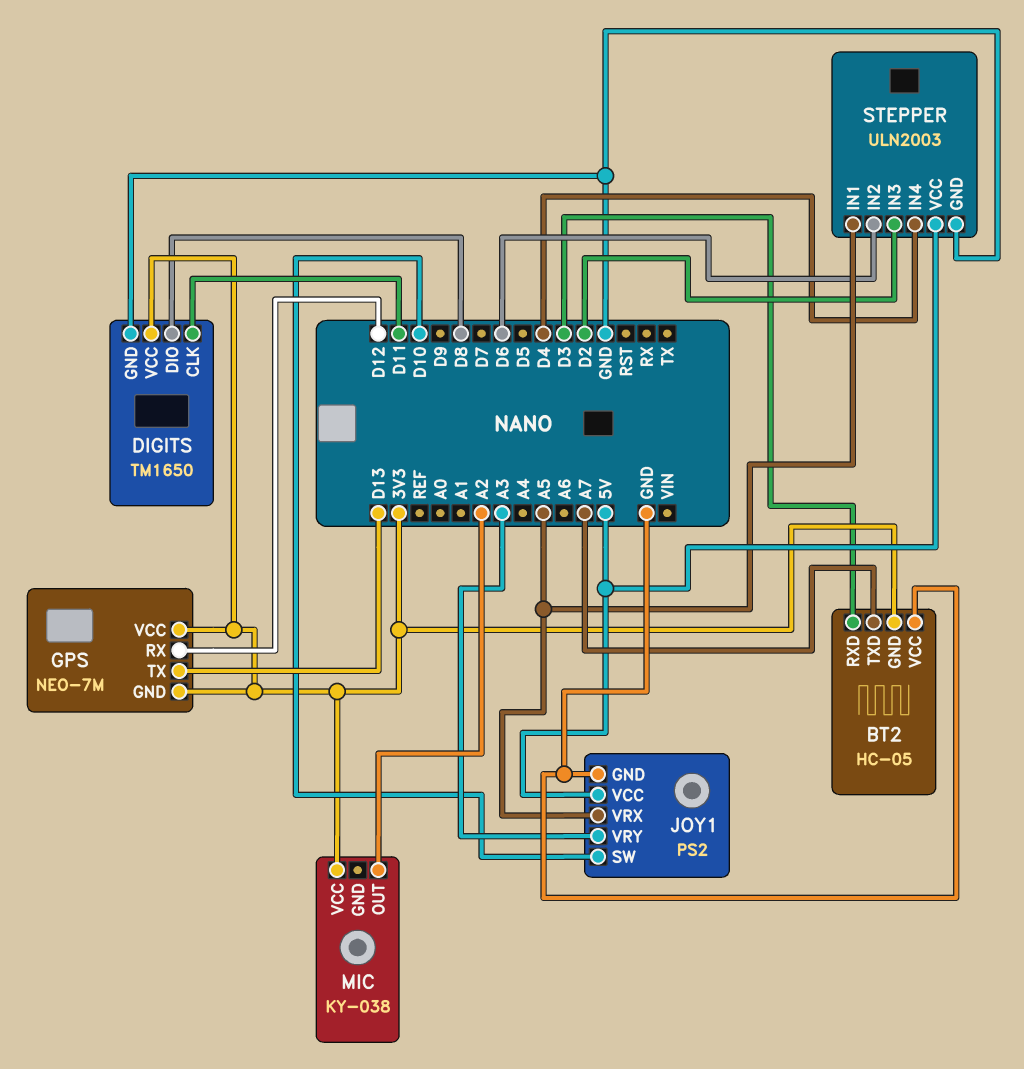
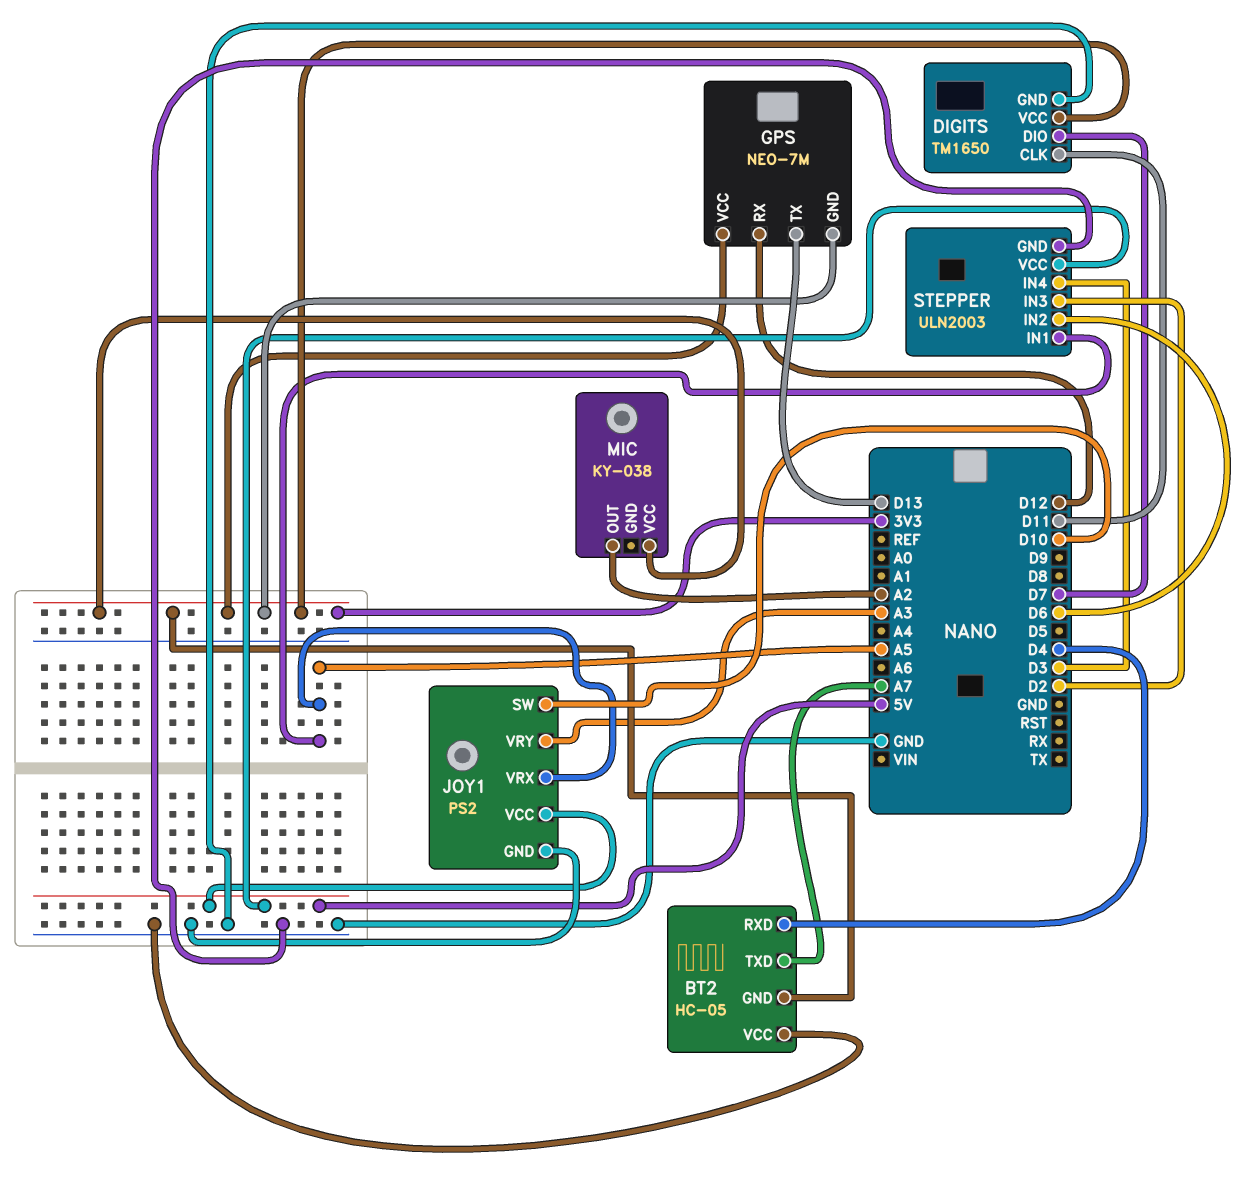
BT2 pin RXD: D3 -> D4
DIGITS pin DIO: D8 -> D7
STEPPER pin IN4: D4 -> D3

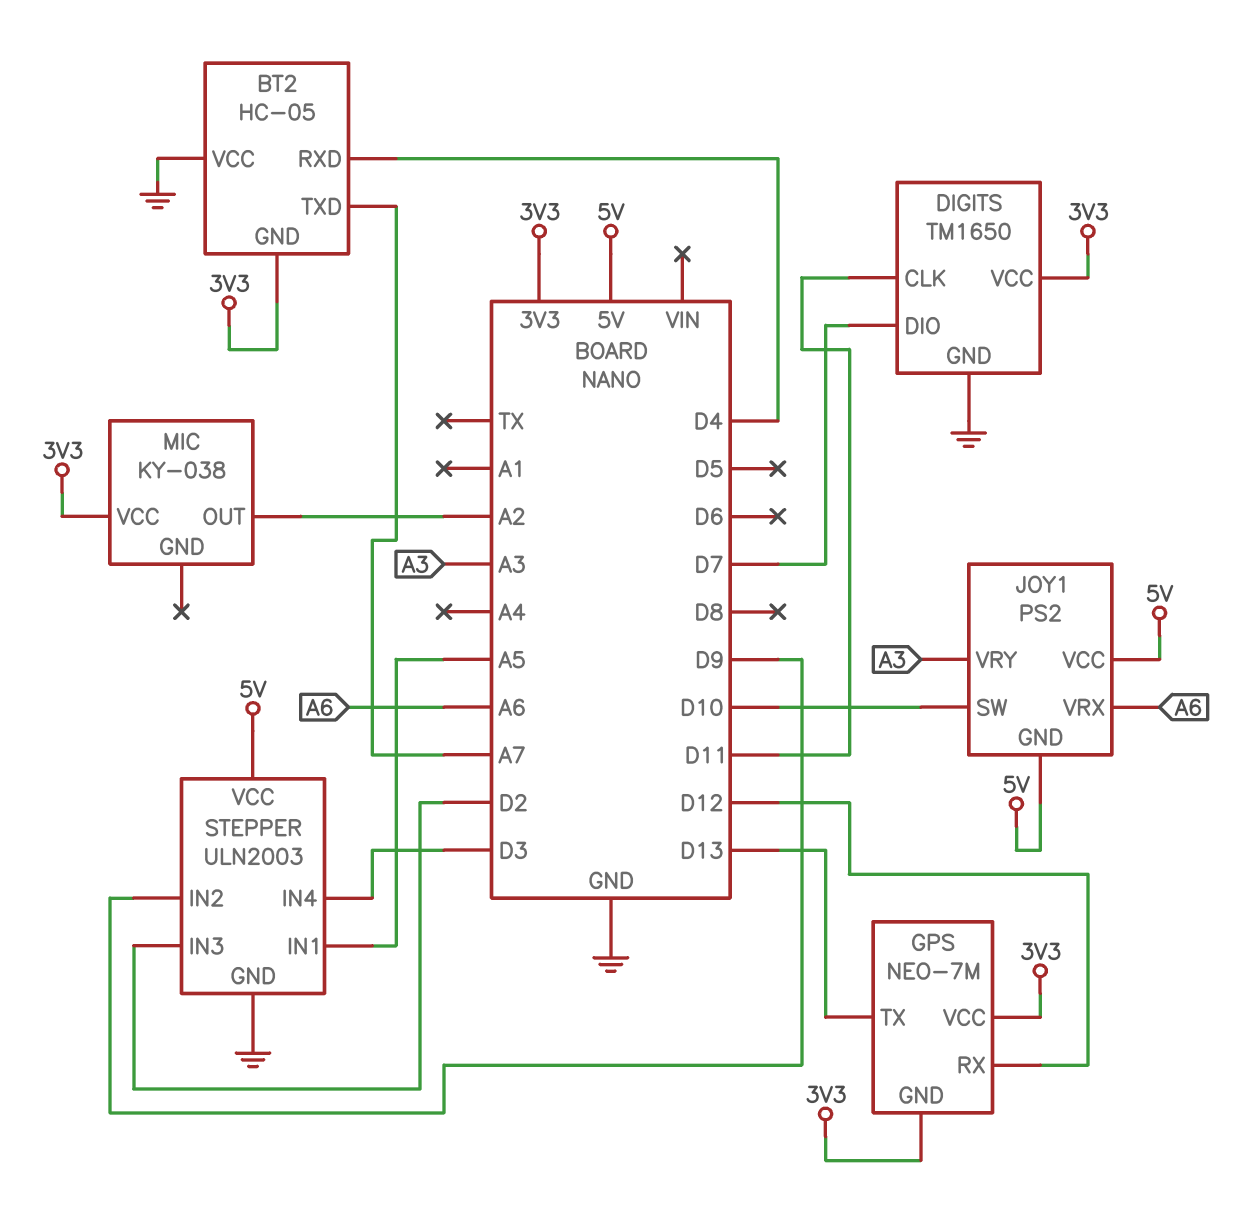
JOY1 pin GND: GND -> 5V
JOY1 pin VRX: A5 -> A6
STEPPER pin IN2: D6 -> D9

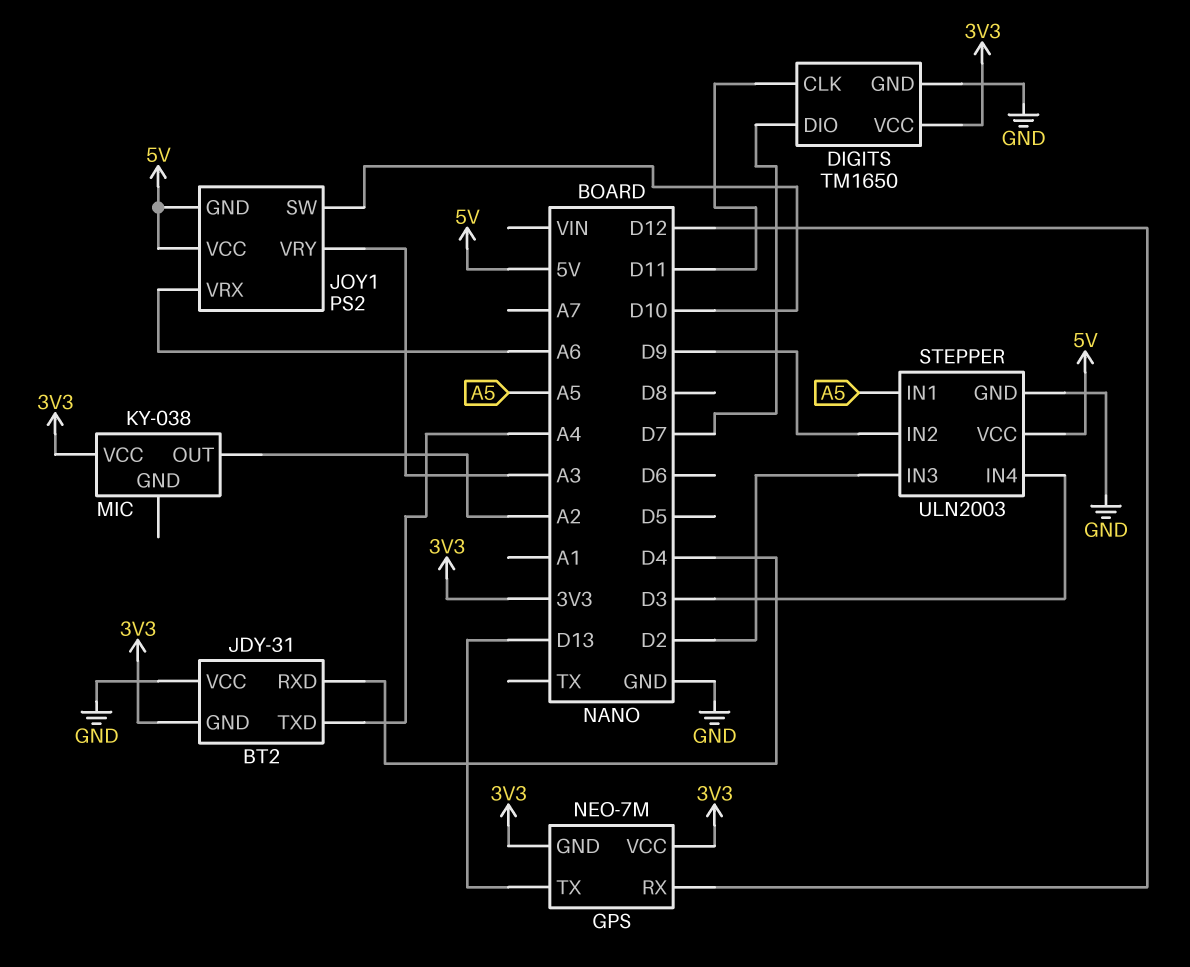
BT2: HC-05 -> JDY-31
BT2 pin TXD: A7 -> A4

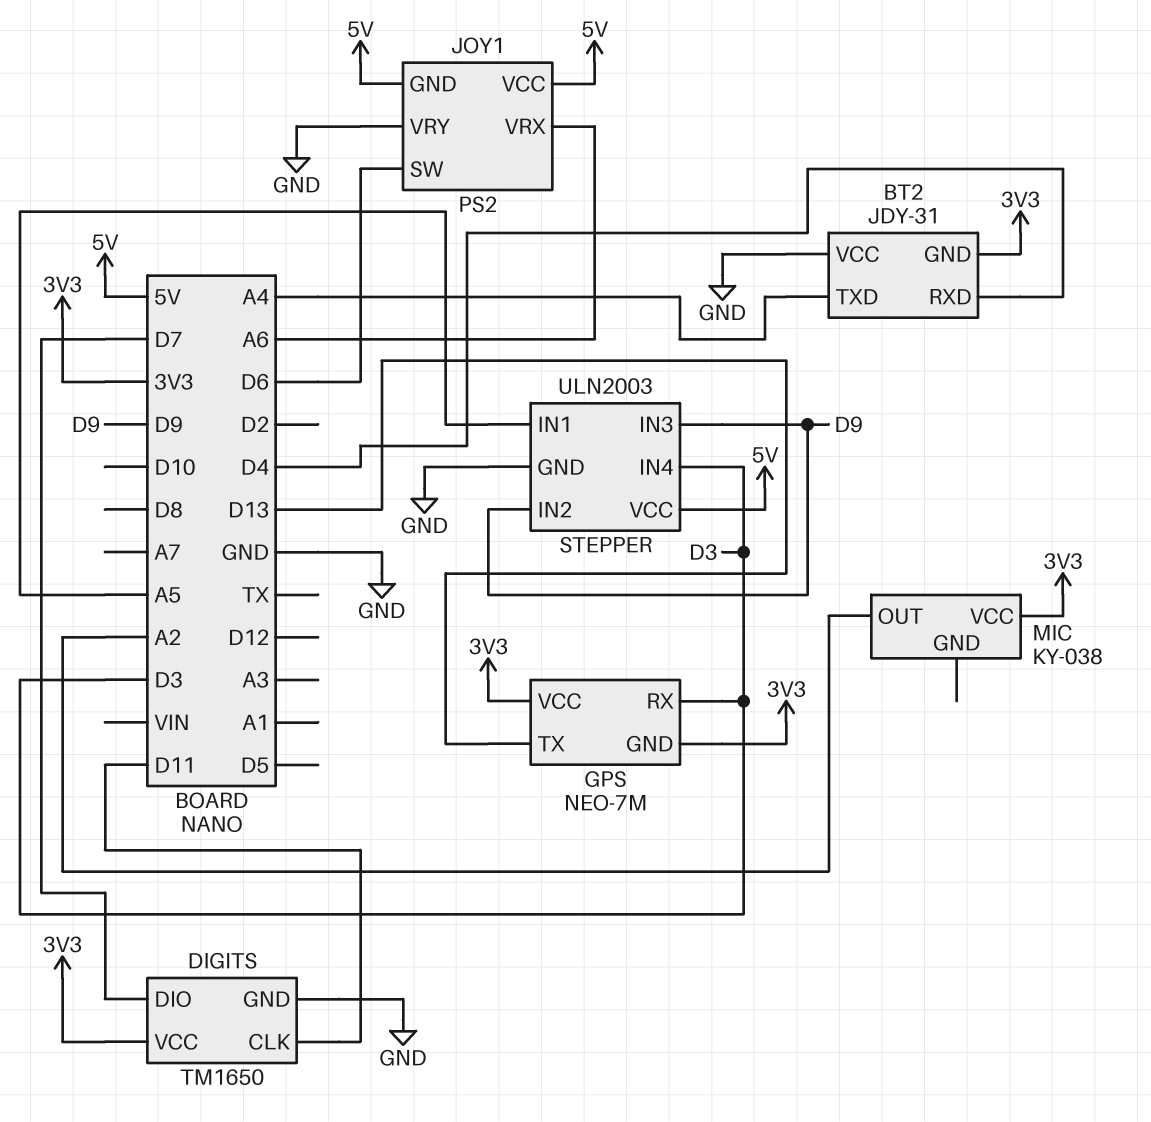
GPS pin RX: D12 -> D3
JOY1 pin SW: D10 -> D6
JOY1 pin VRY: A3 -> GND
STEPPER pin IN3: D2 -> D9

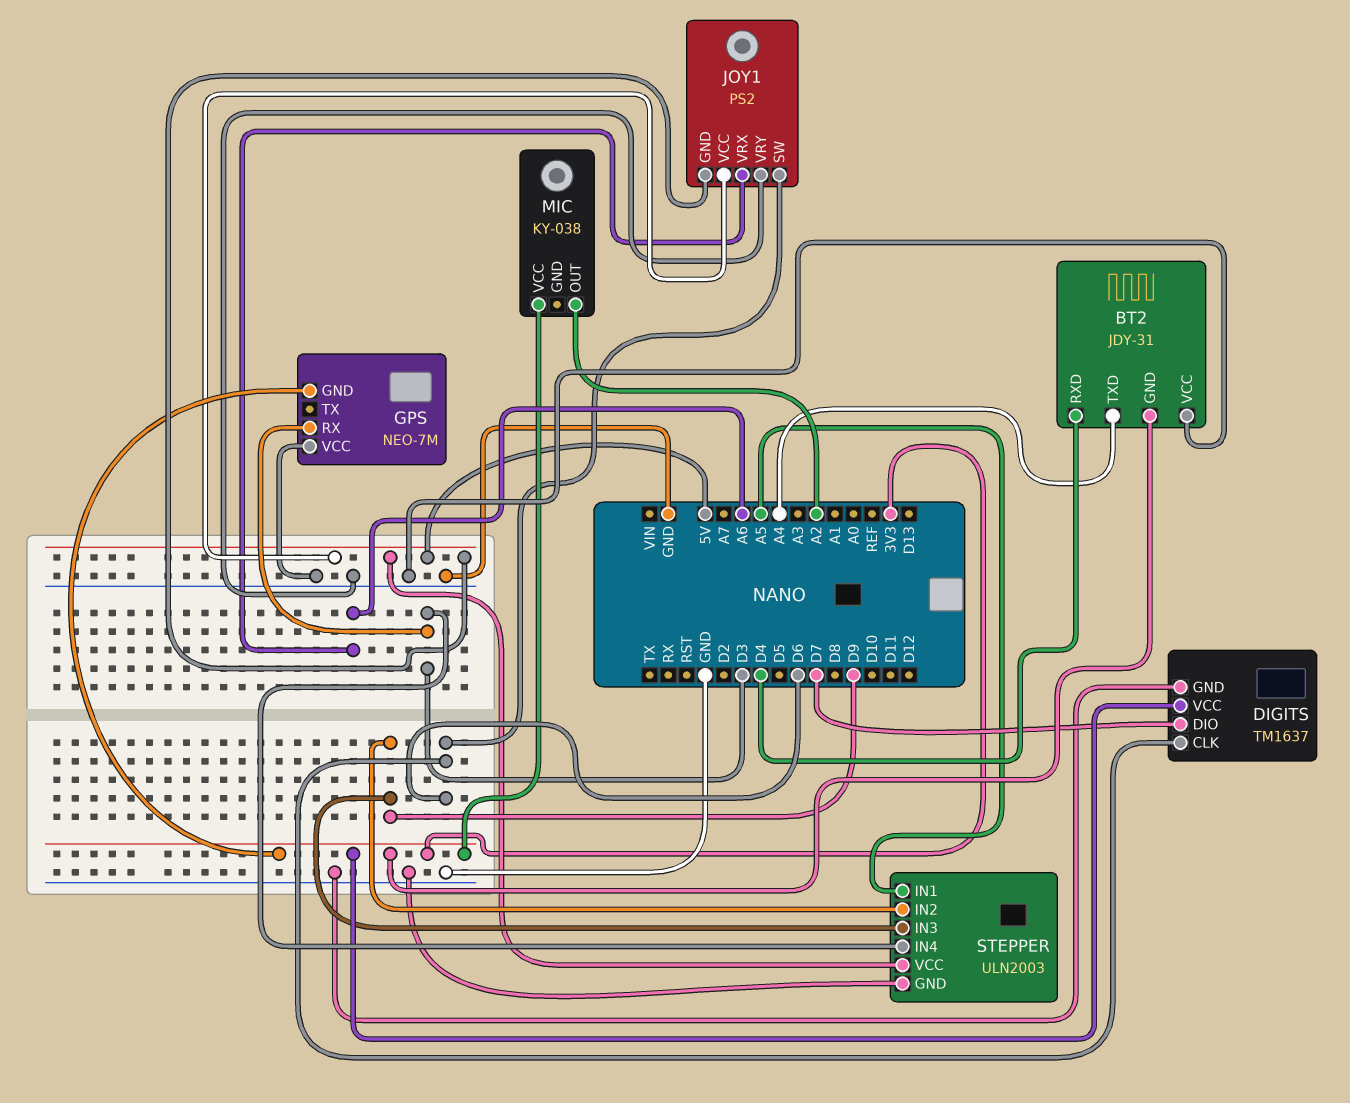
DIGITS: TM1650 -> TM1637
DIGITS pin CLK: D11 -> D6
GPS pin TX: D13 -> none
GPS pin VCC: 3V3 -> GND

